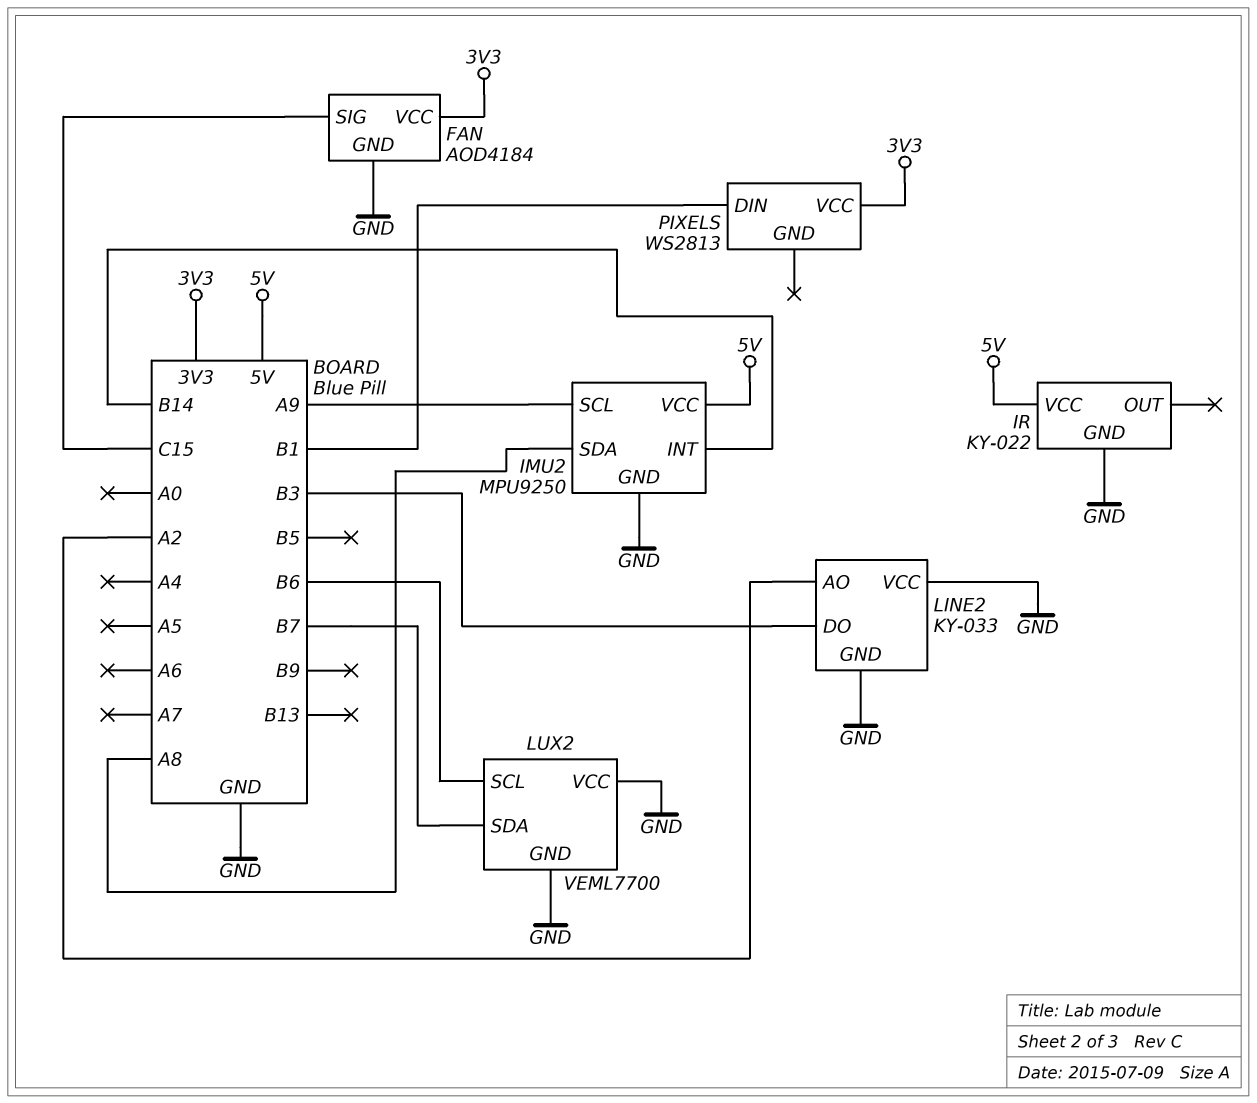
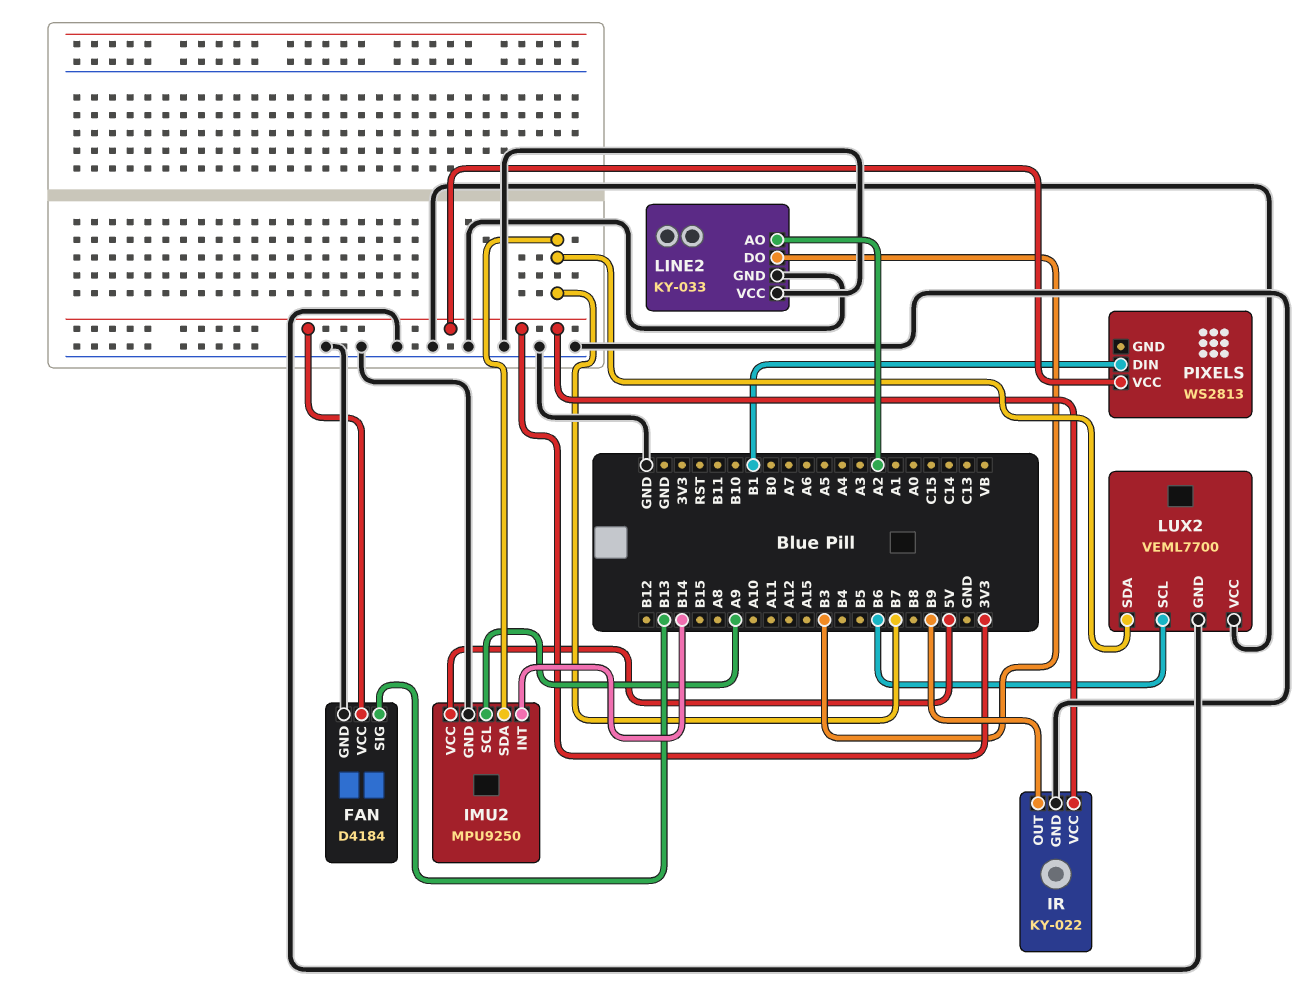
FAN: AOD4184 -> D4184
FAN pin SIG: C15 -> B13
IMU2 pin SDA: A8 -> B7
IR pin OUT: none -> B9
IR pin VCC: 5V -> 3V3

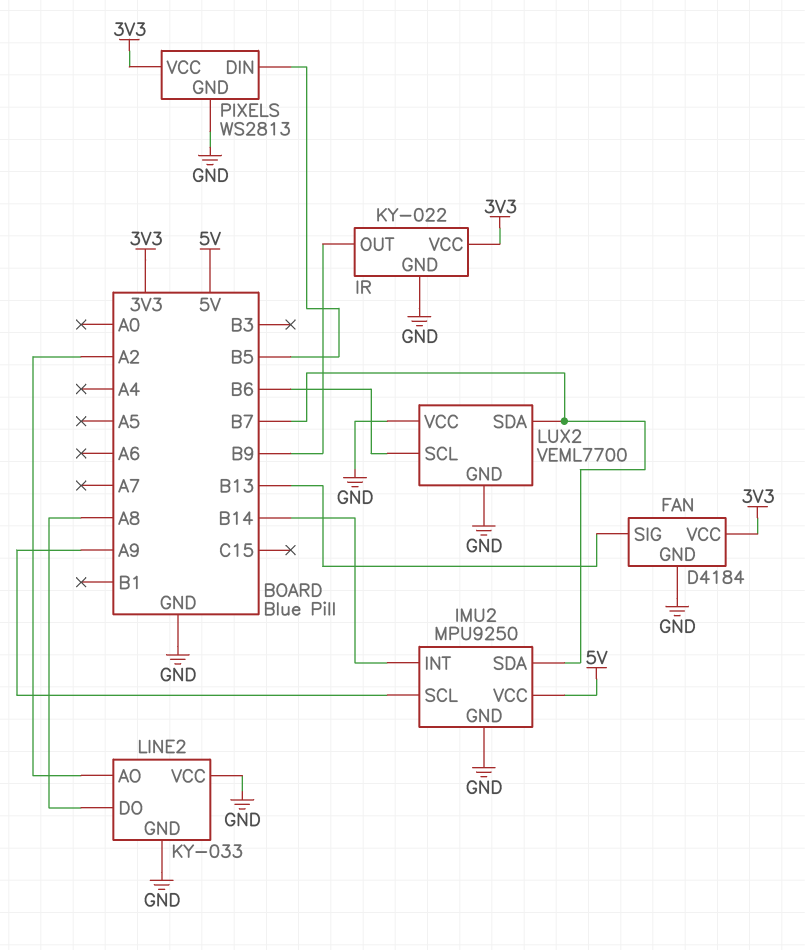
LINE2 pin DO: B3 -> A8
PIXELS pin DIN: B1 -> B5
PIXELS pin GND: none -> GND

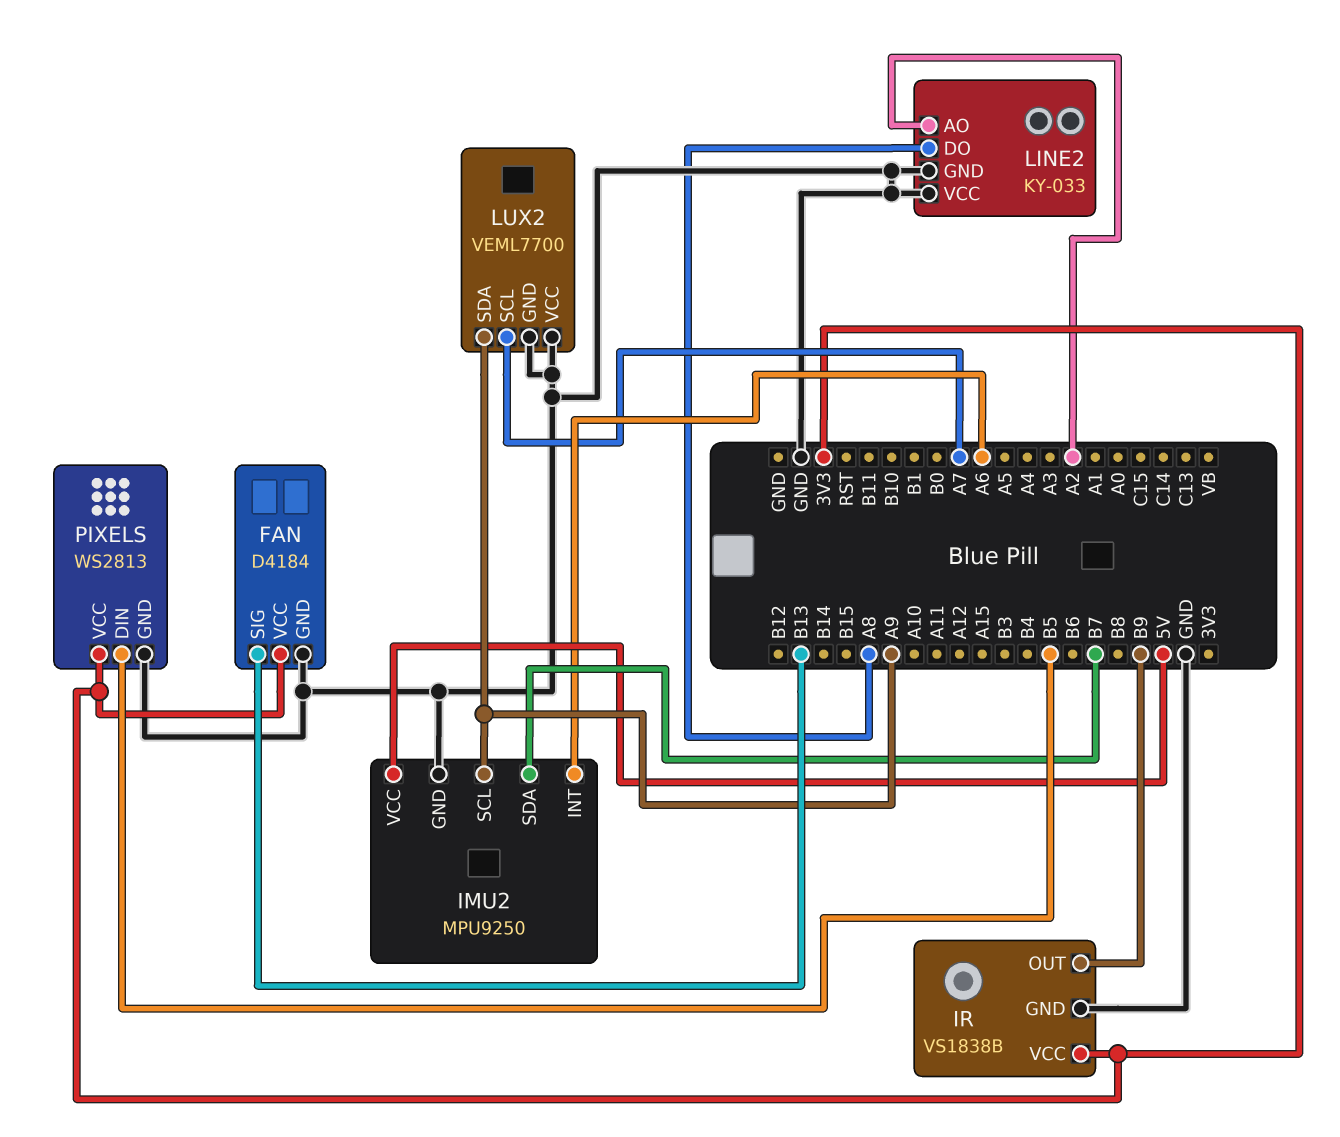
IMU2 pin INT: B14 -> A6
IR: KY-022 -> VS1838B
LUX2 pin SCL: B6 -> A7
LUX2 pin SDA: B7 -> A9

